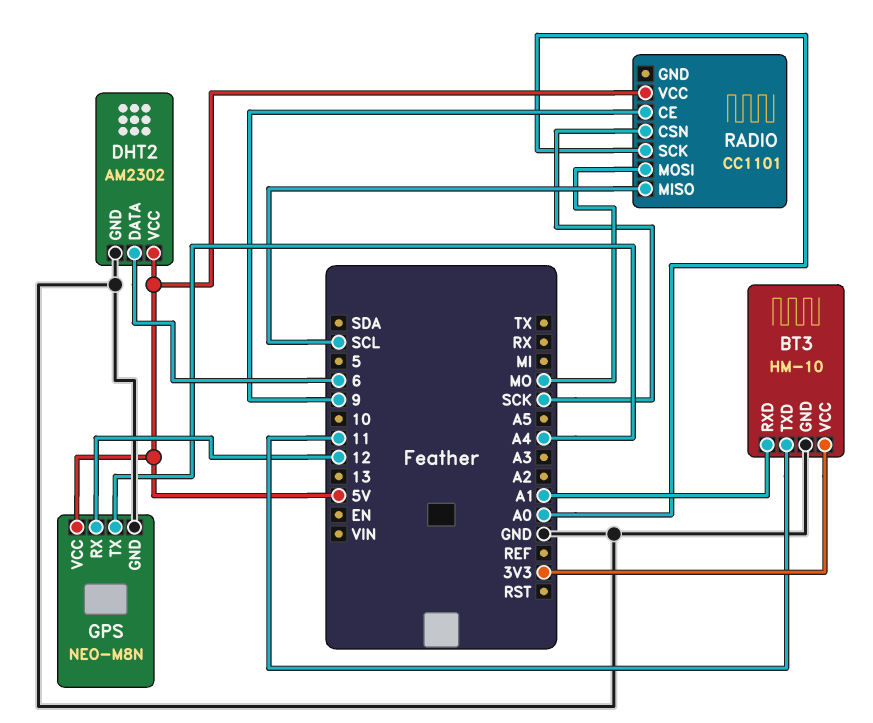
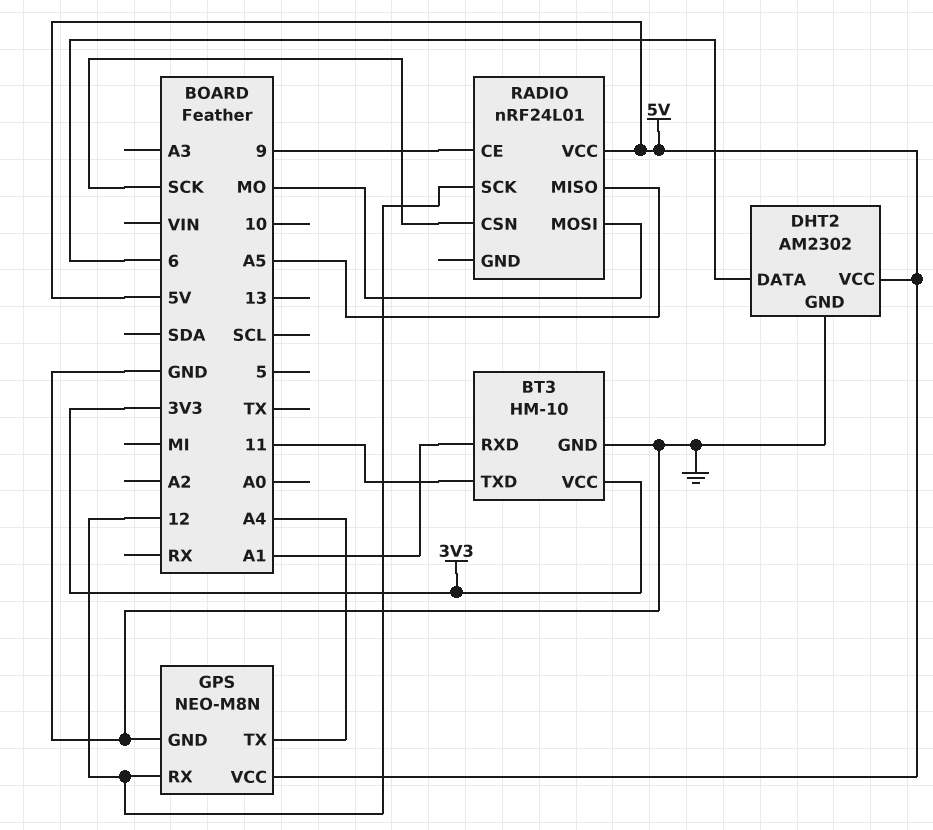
RADIO: CC1101 -> nRF24L01
RADIO pin MISO: SCL -> A5
RADIO pin SCK: A0 -> 12

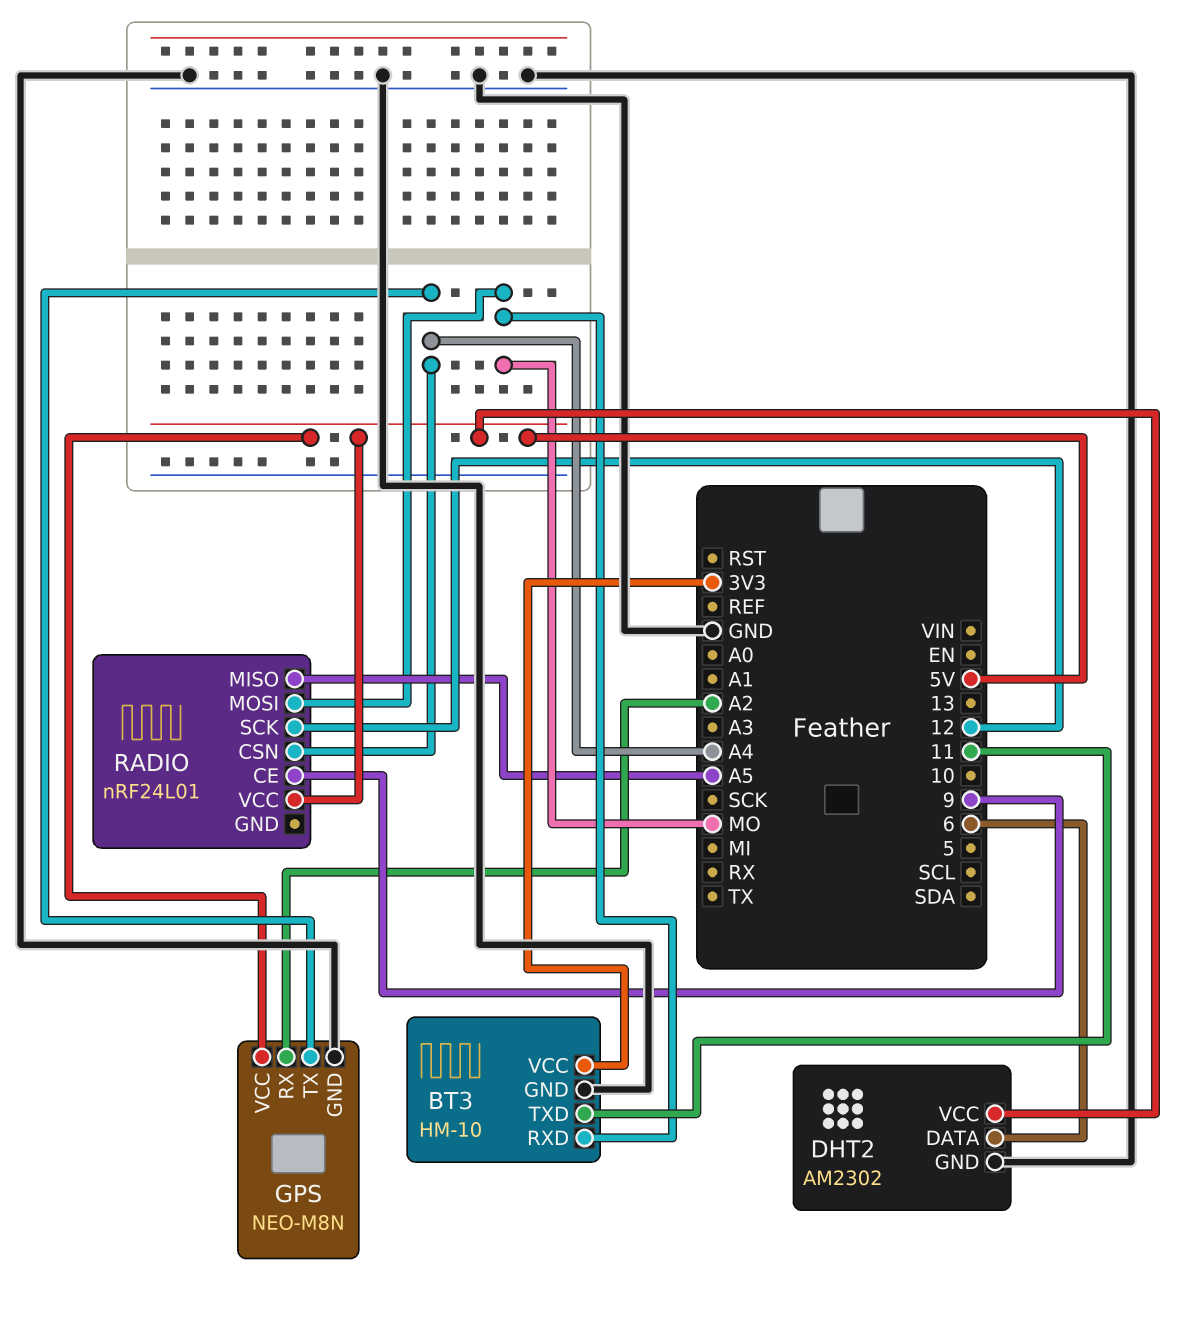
BT3 pin RXD: A1 -> MO
GPS pin RX: 12 -> A2
RADIO pin CSN: SCK -> A4

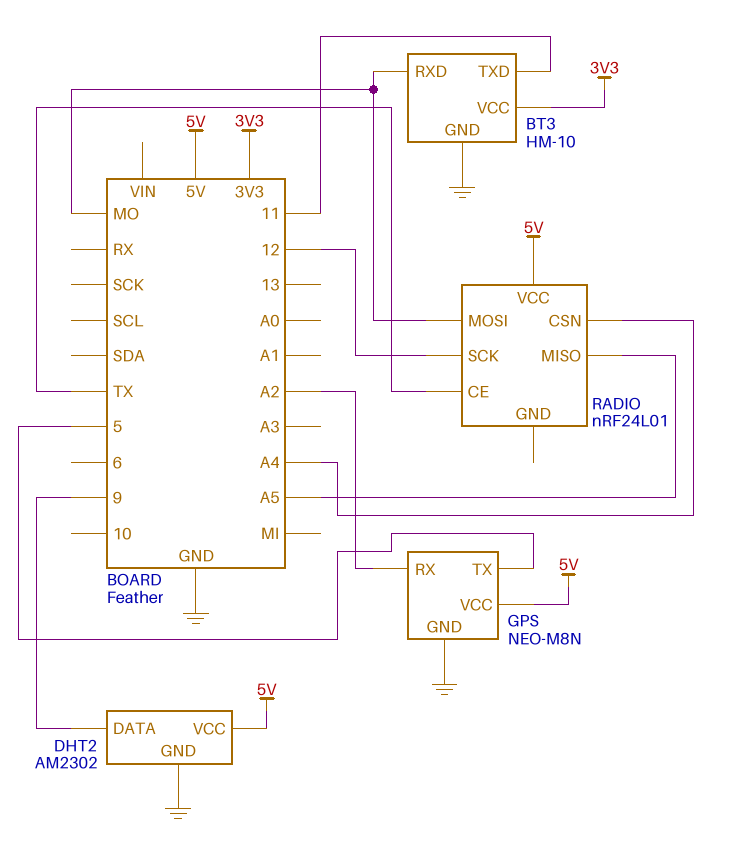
DHT2 pin DATA: 6 -> 9
GPS pin TX: A4 -> 5
RADIO pin CE: 9 -> TX

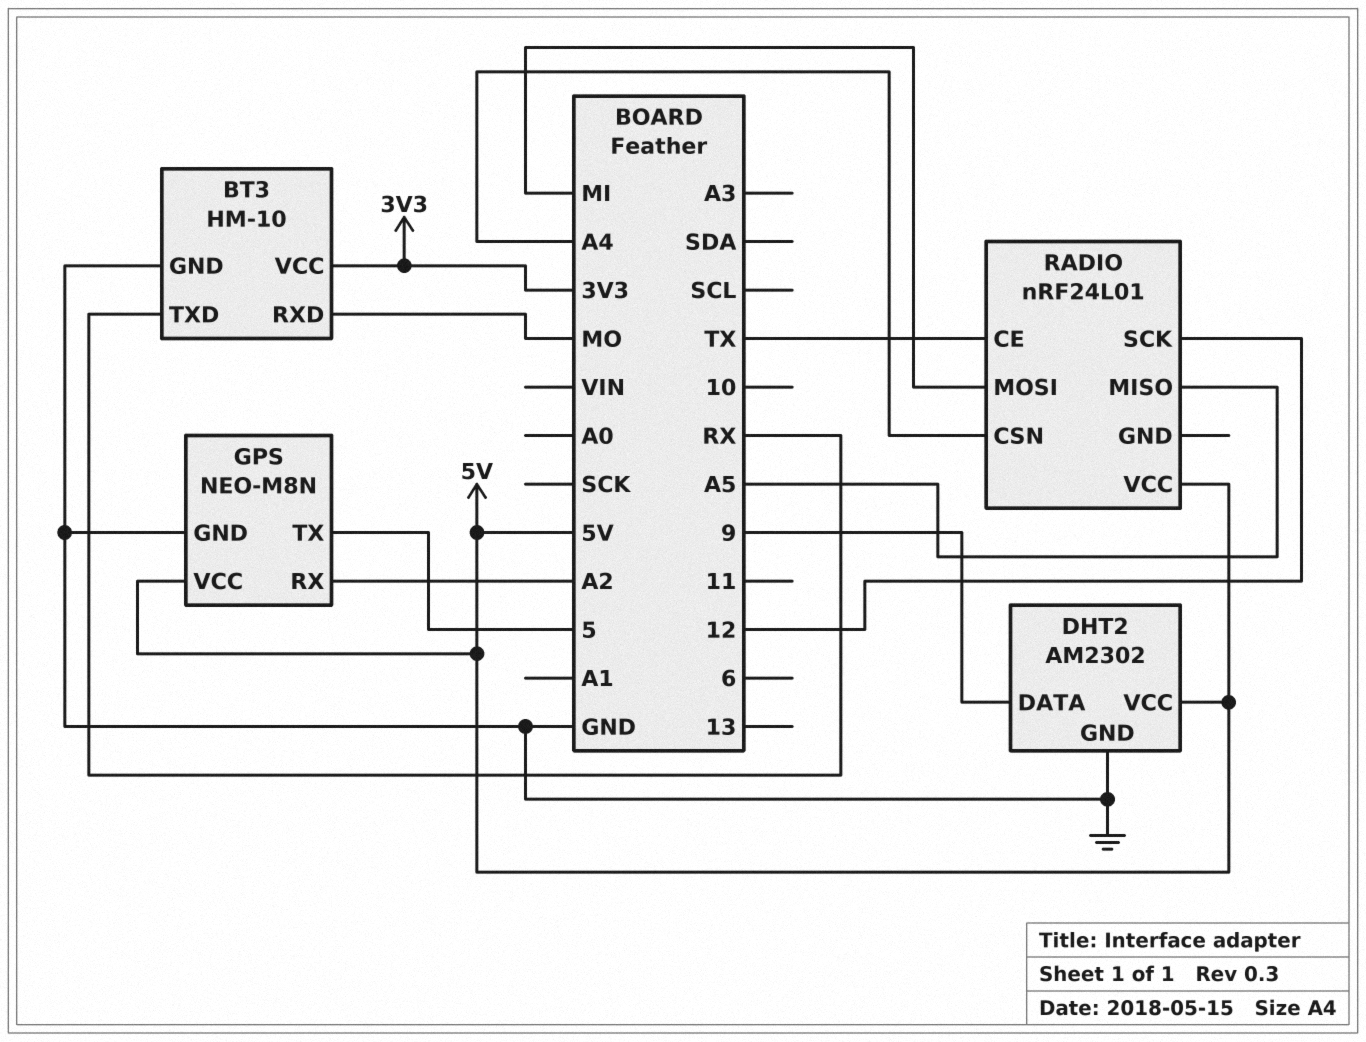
BT3 pin TXD: 11 -> RX
RADIO pin MOSI: MO -> MI

